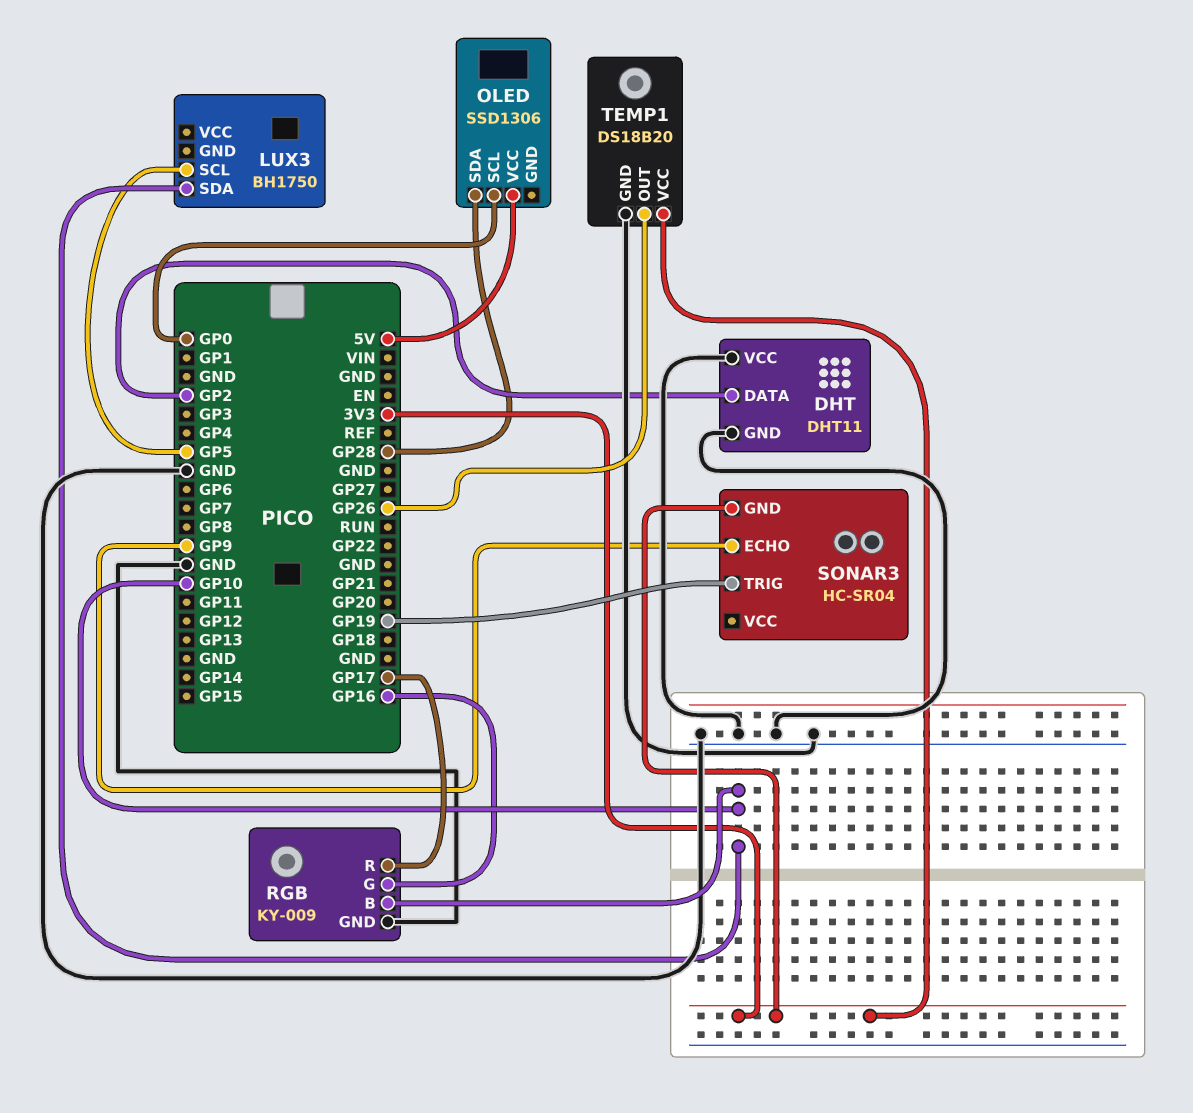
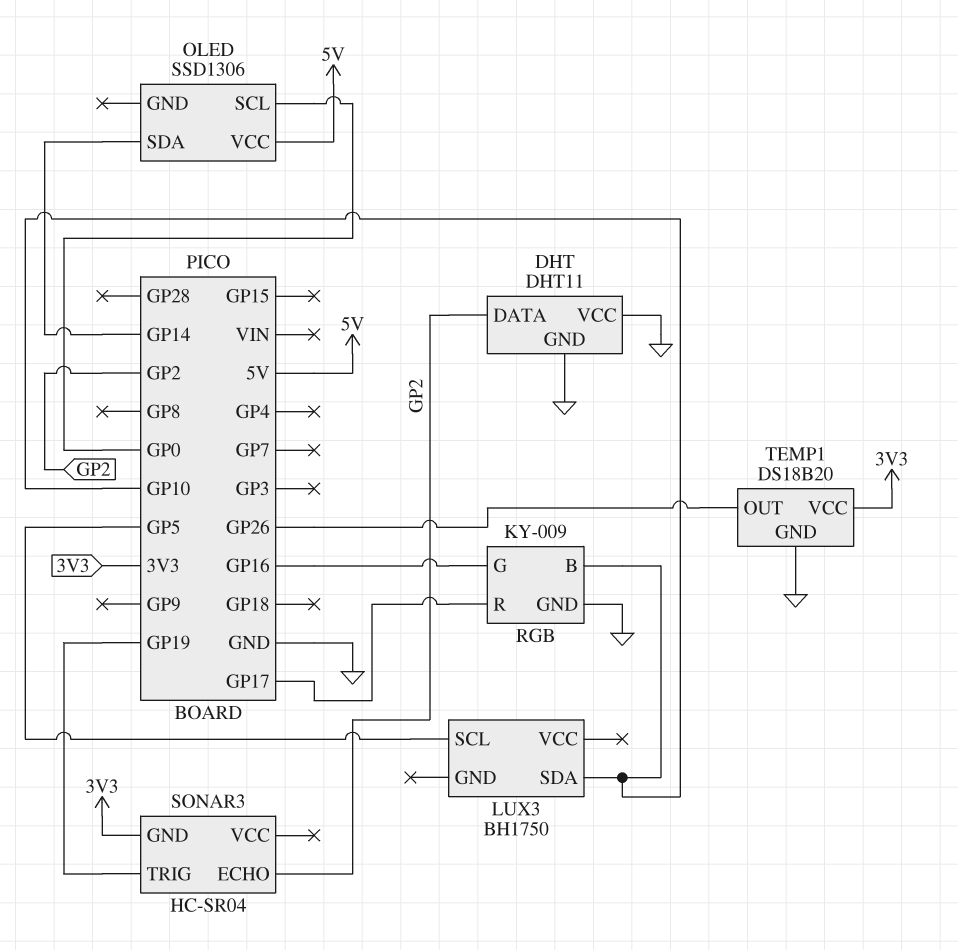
OLED pin SDA: GP28 -> GP14
SONAR3 pin ECHO: GP9 -> GP2

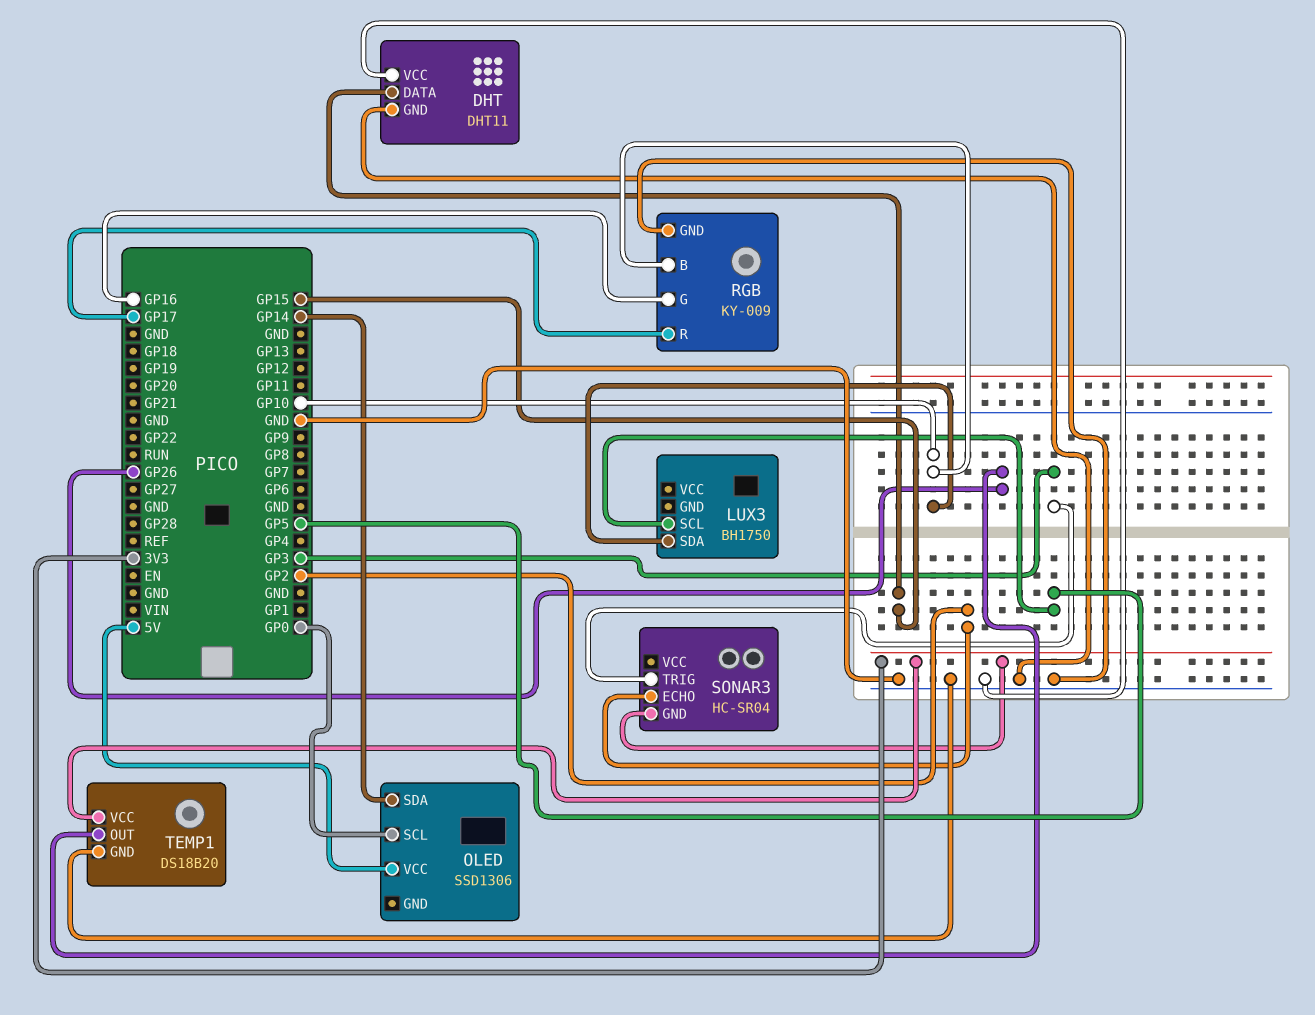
DHT pin DATA: GP2 -> GP15
SONAR3 pin TRIG: GP19 -> GP3

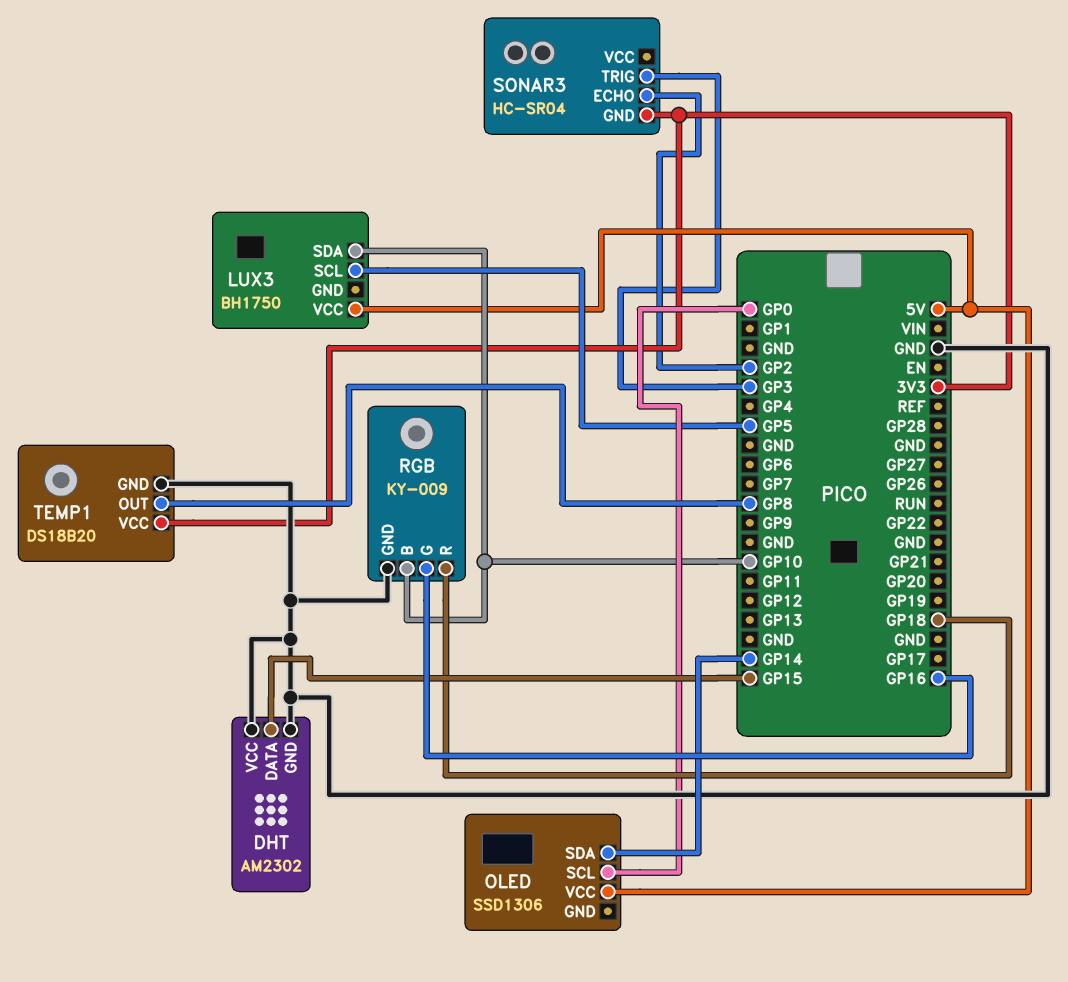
DHT: DHT11 -> AM2302
LUX3 pin VCC: none -> 5V
RGB pin R: GP17 -> GP18
TEMP1 pin OUT: GP26 -> GP8

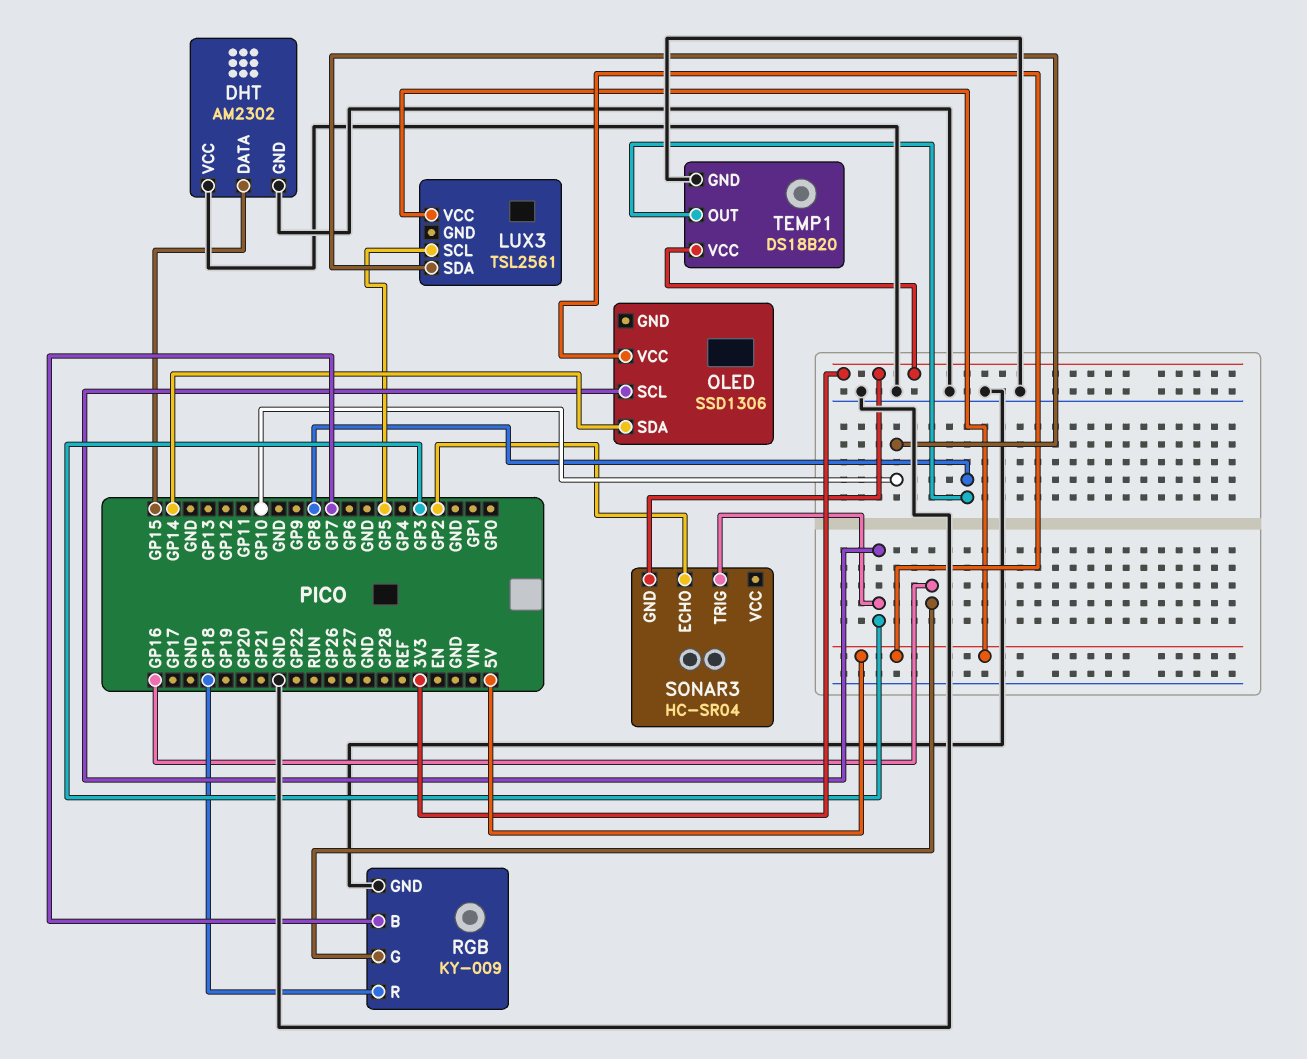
LUX3: BH1750 -> TSL2561
OLED pin SCL: GP0 -> GP3
RGB pin B: GP10 -> GP7

